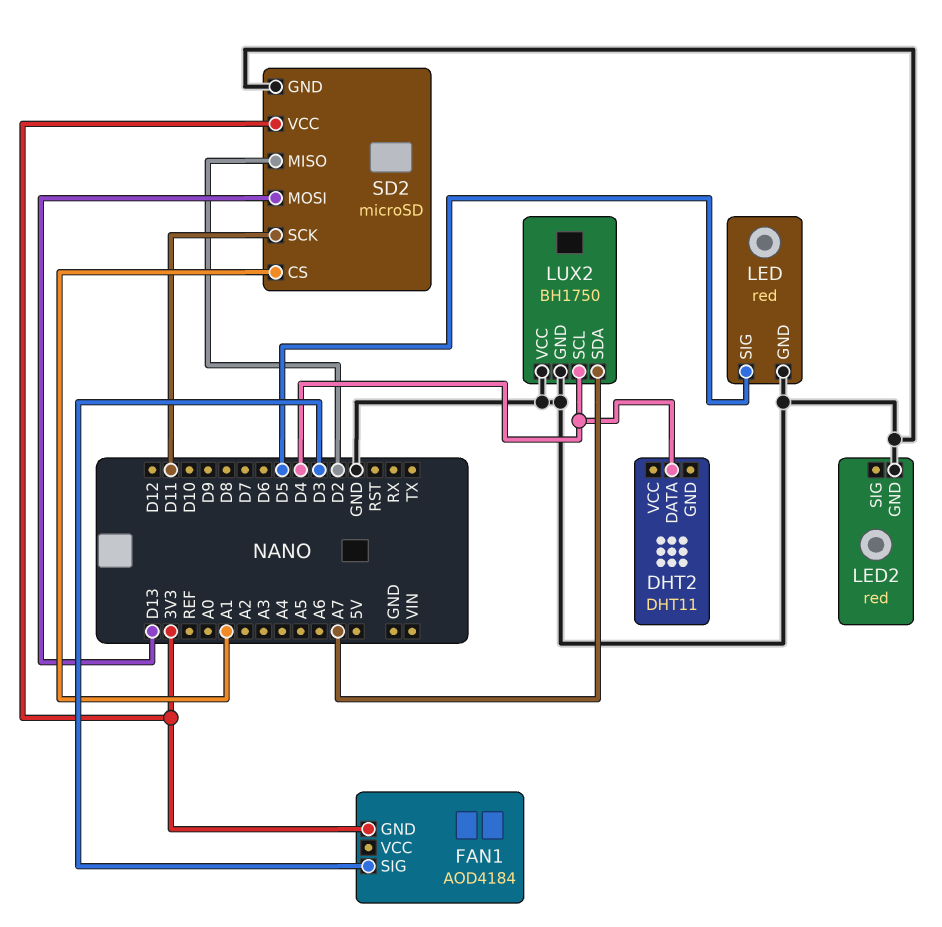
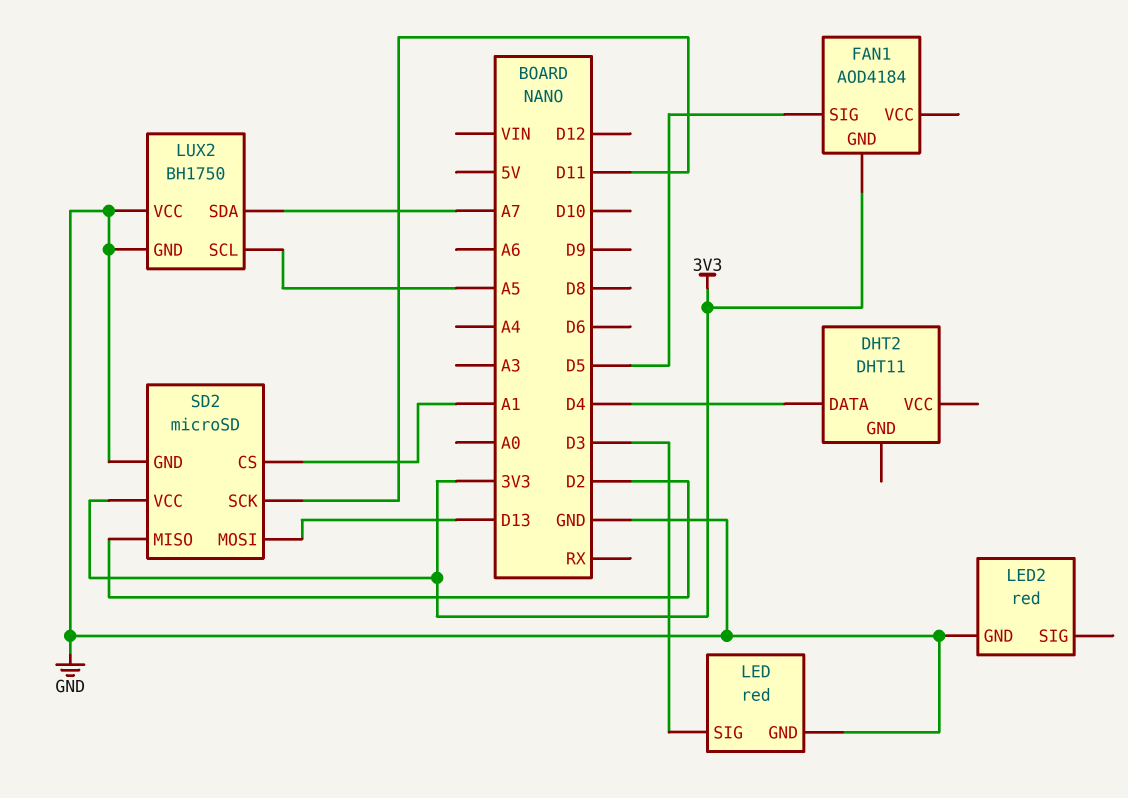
FAN1 pin SIG: D3 -> D5
LED pin SIG: D5 -> D3
LUX2 pin SCL: D4 -> A5

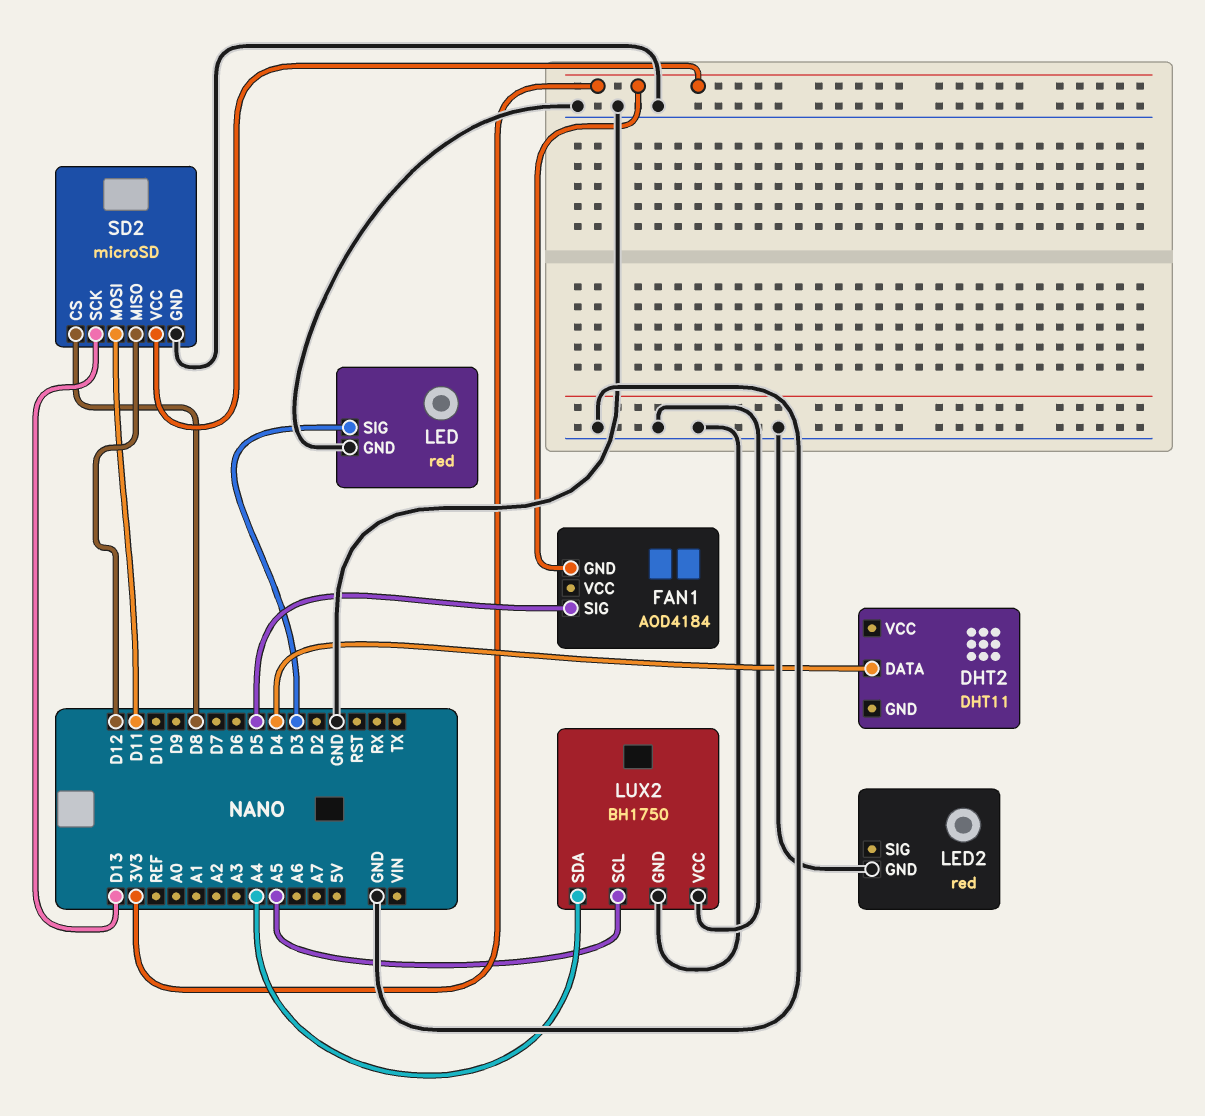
LUX2 pin SDA: A7 -> A4
SD2 pin CS: A1 -> D8
SD2 pin MISO: D2 -> D12
SD2 pin MOSI: D13 -> D11
SD2 pin SCK: D11 -> D13

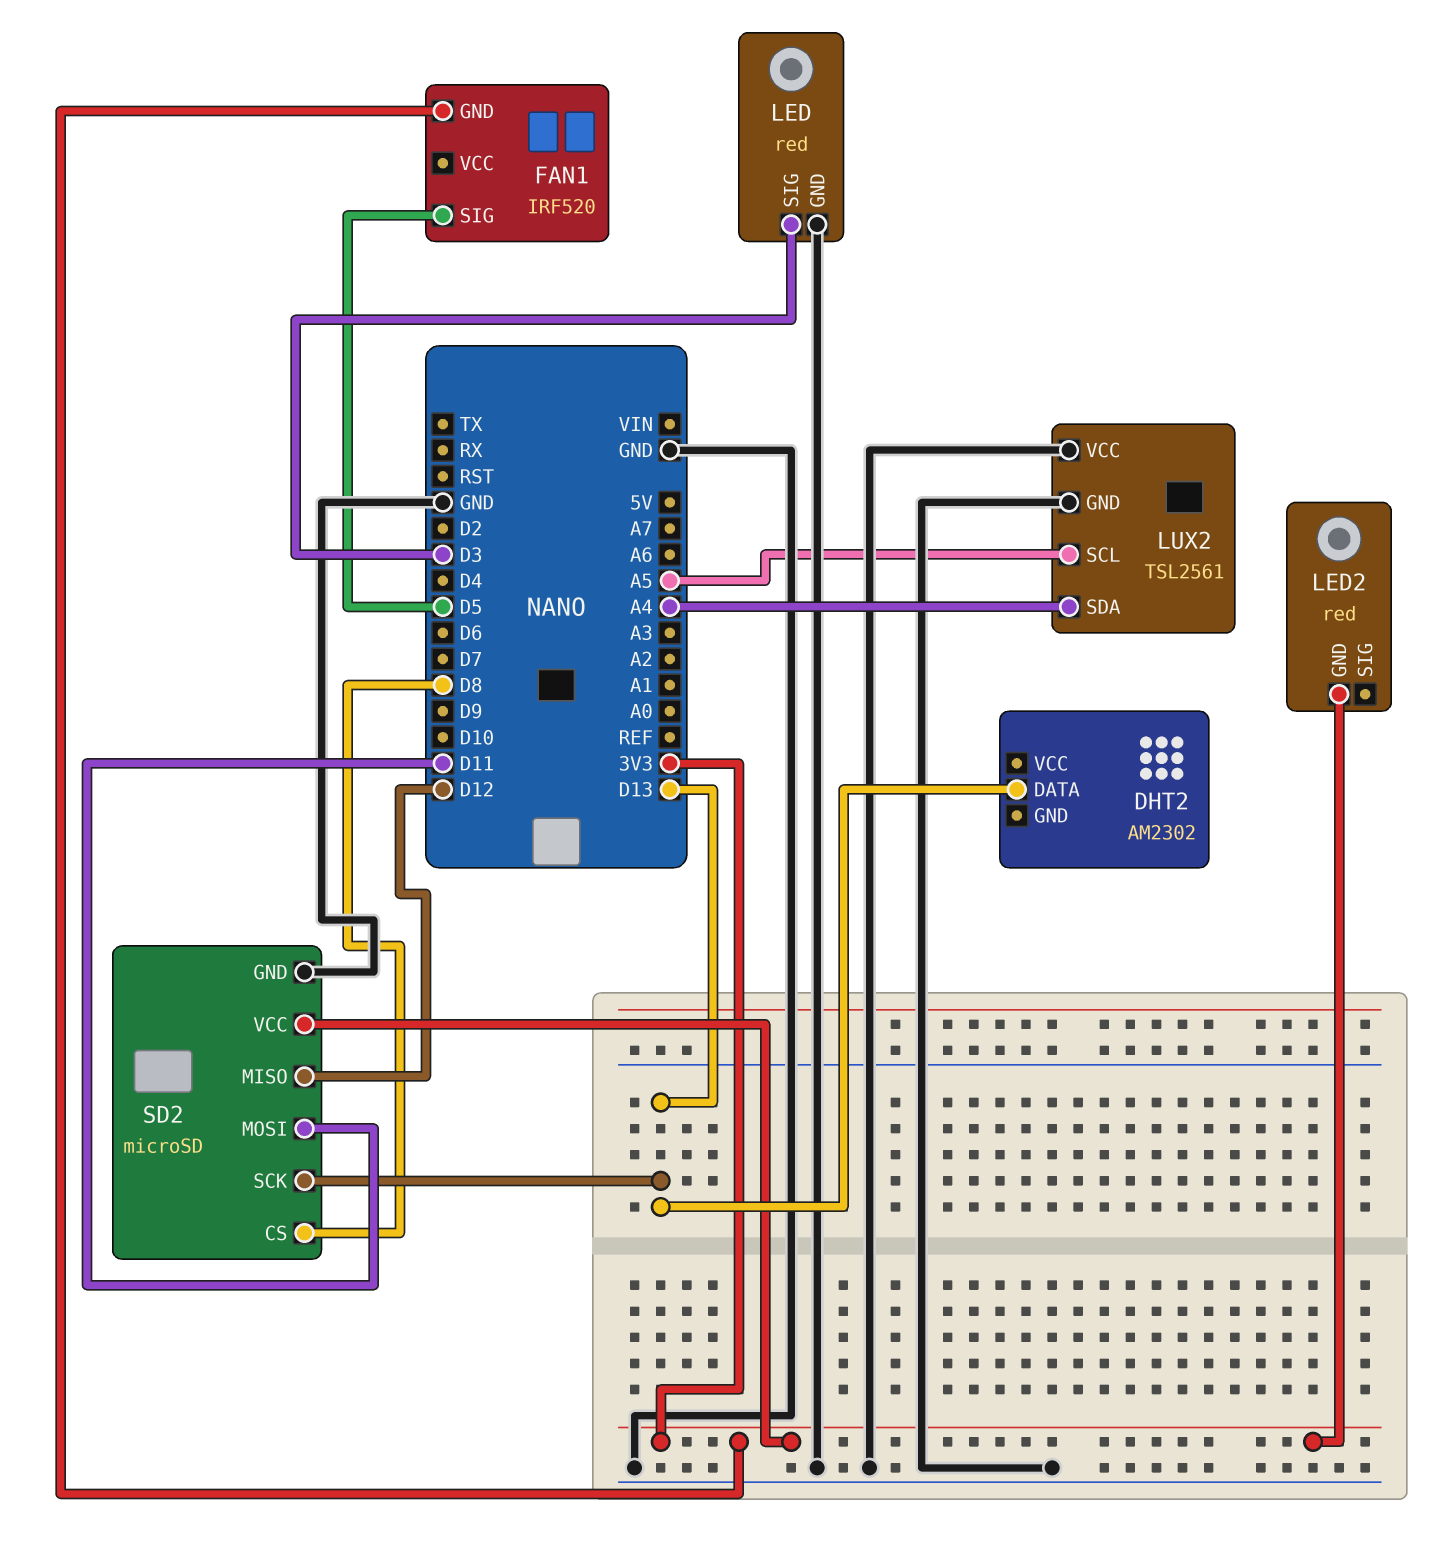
DHT2: DHT11 -> AM2302
DHT2 pin DATA: D4 -> D13
FAN1: AOD4184 -> IRF520
LED2 pin GND: GND -> 3V3
LUX2: BH1750 -> TSL2561

